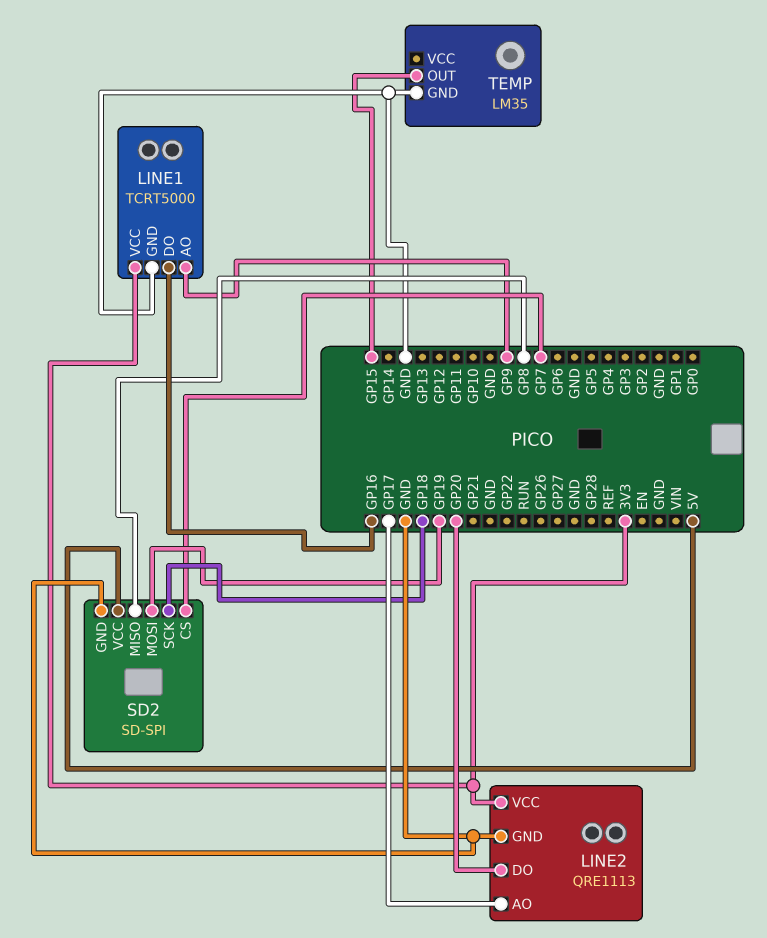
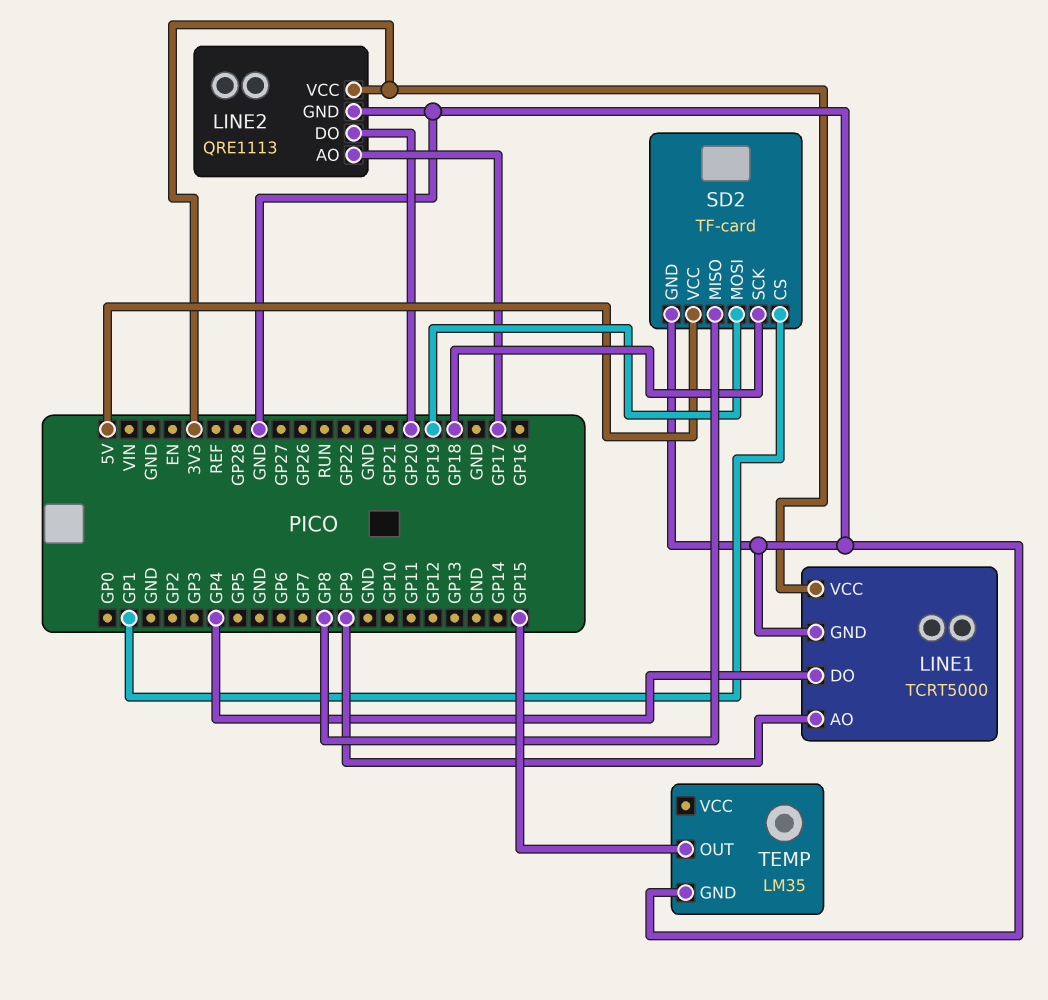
LINE1 pin DO: GP16 -> GP4
SD2: SD-SPI -> TF-card
SD2 pin CS: GP7 -> GP1

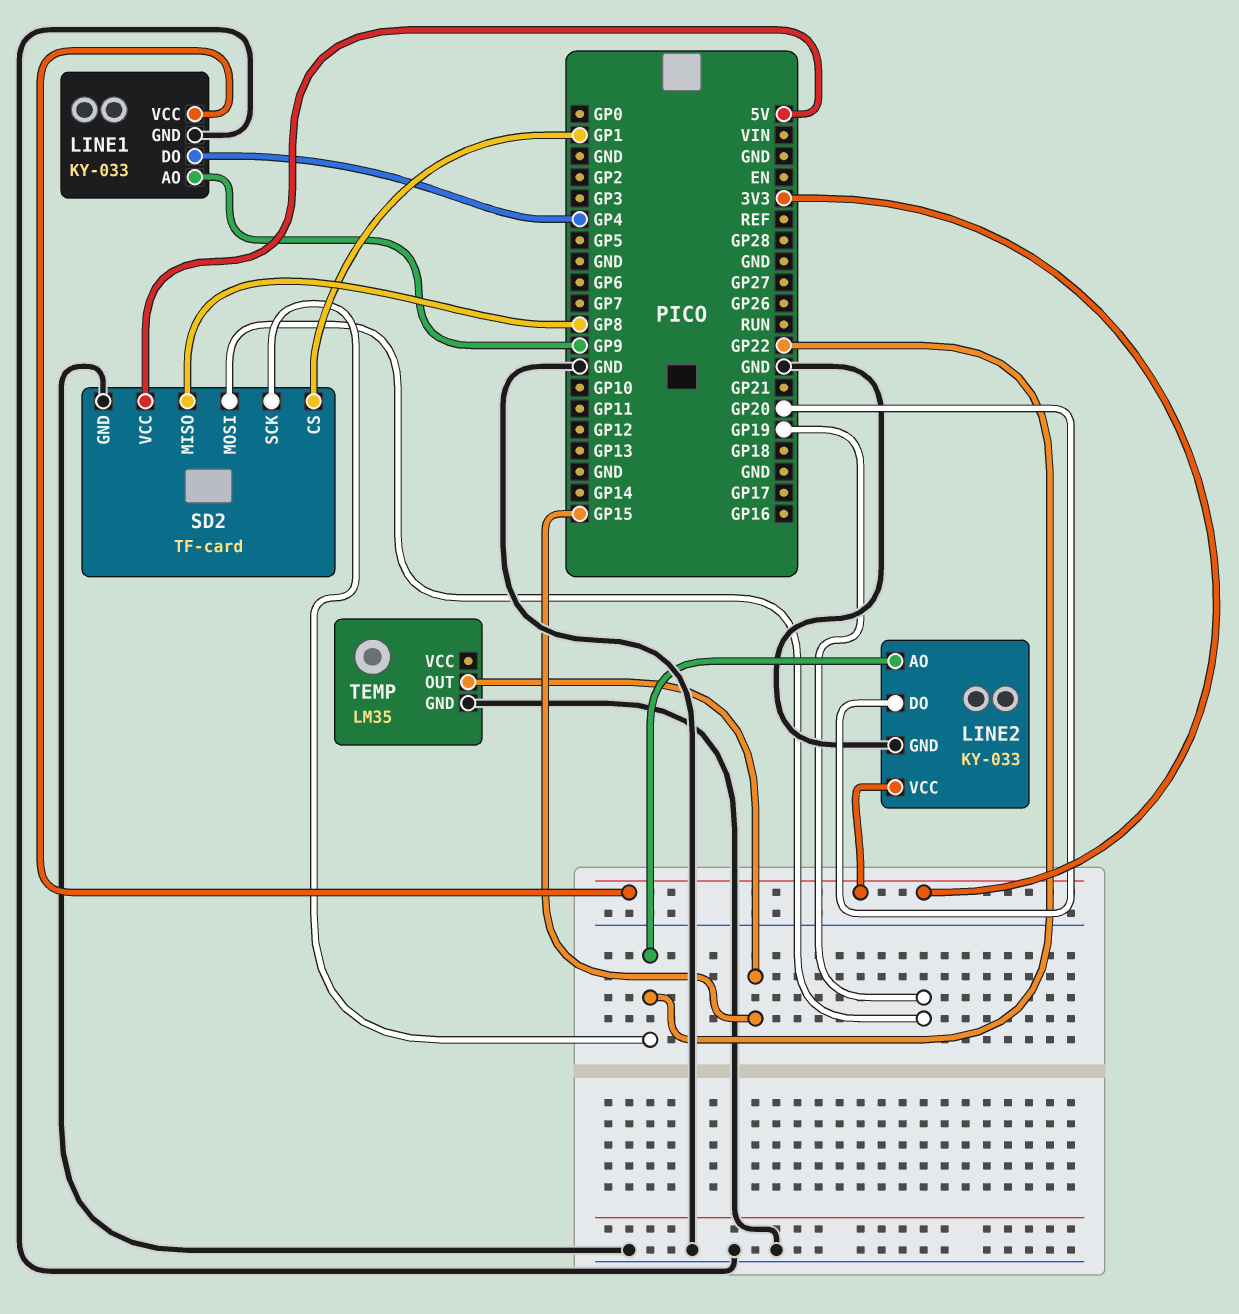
LINE1: TCRT5000 -> KY-033
LINE2: QRE1113 -> KY-033
LINE2 pin AO: GP17 -> GP22
SD2 pin SCK: GP18 -> GP22

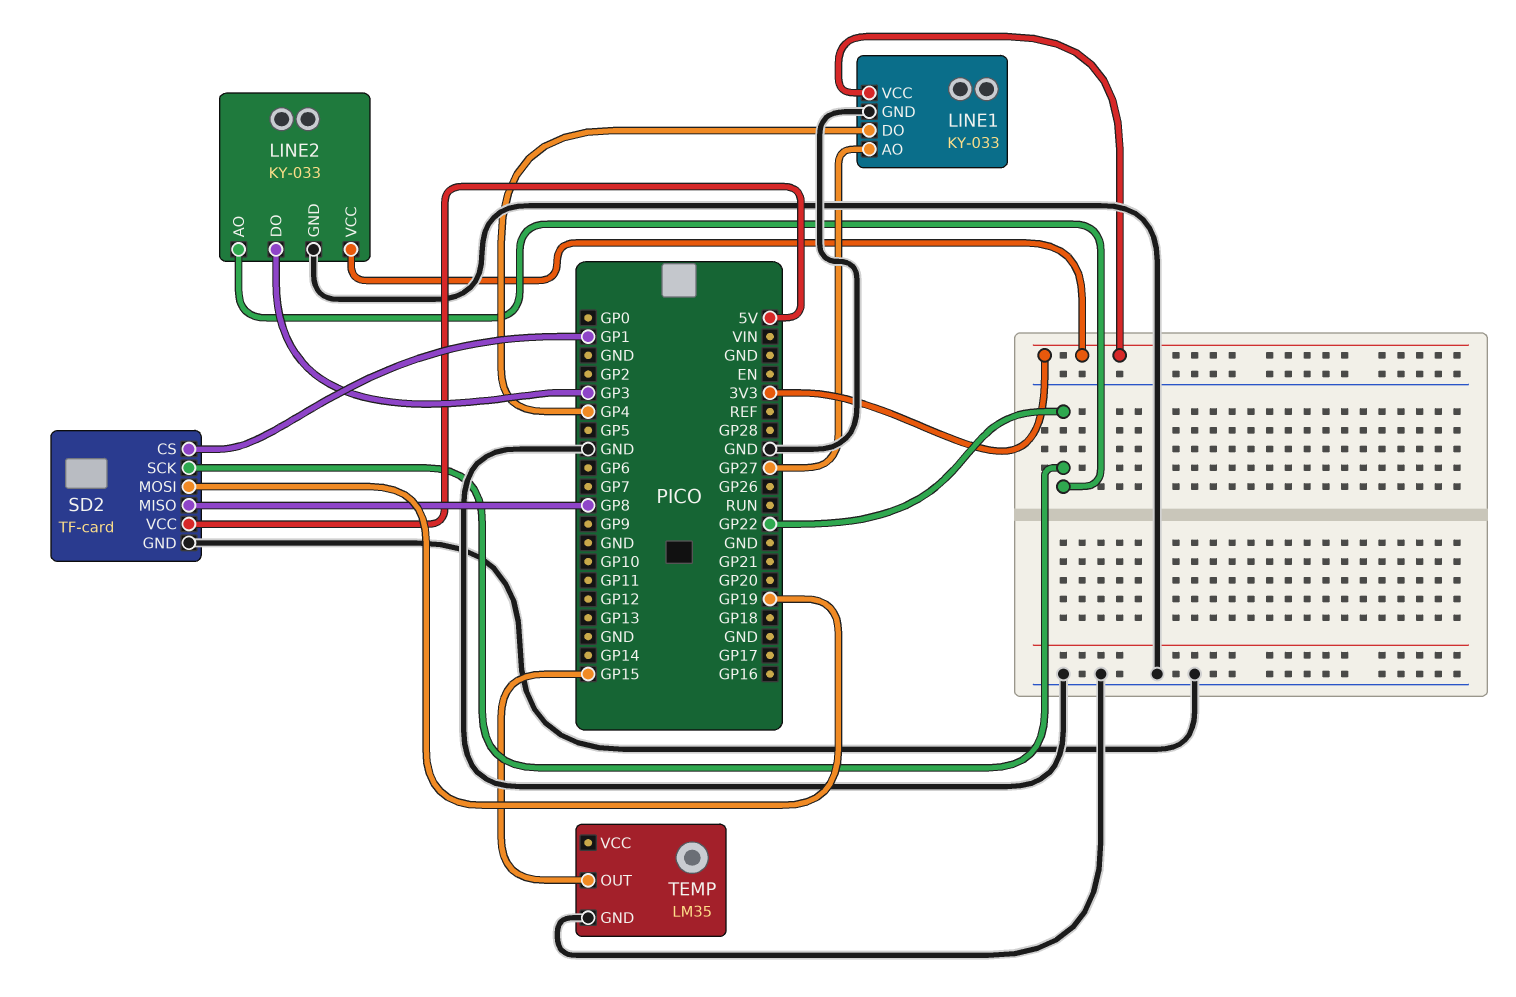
LINE1 pin AO: GP9 -> GP27
LINE2 pin DO: GP20 -> GP3

